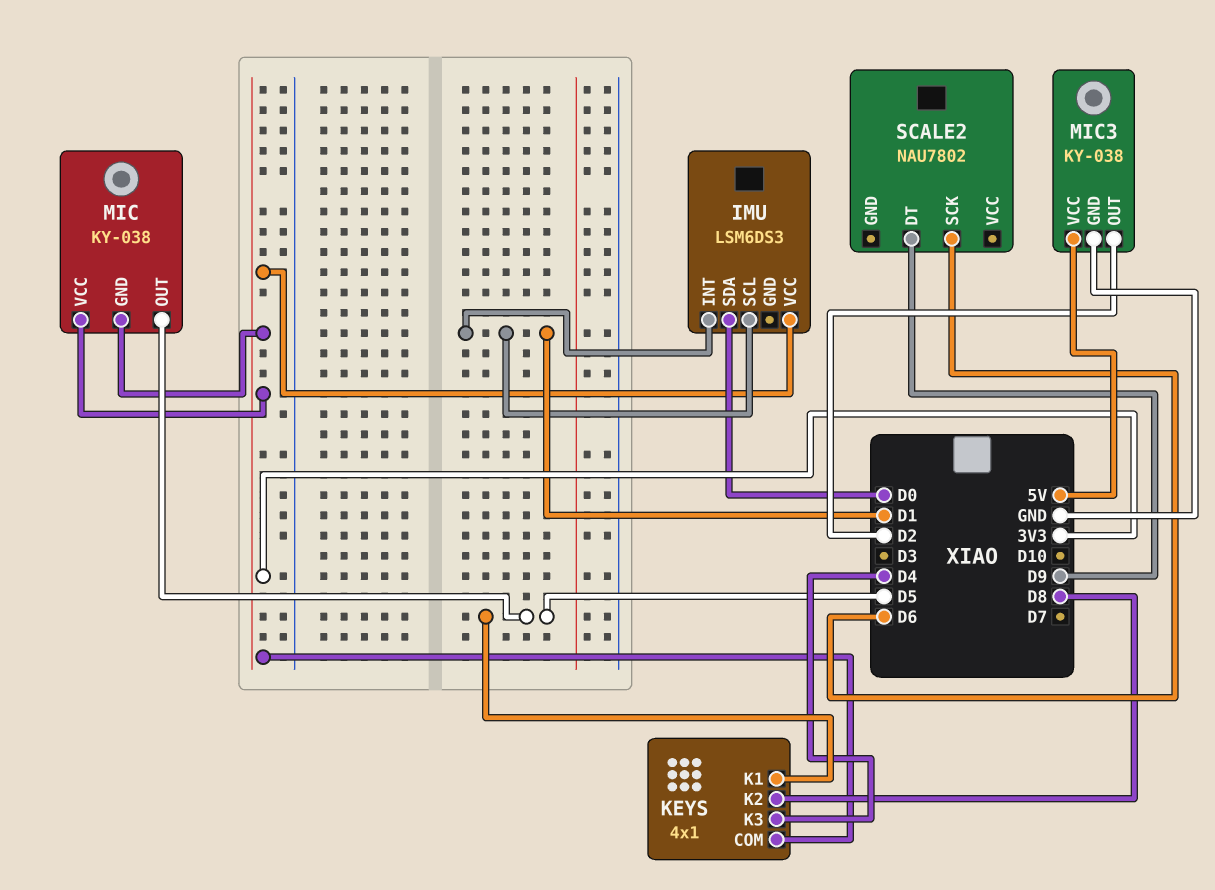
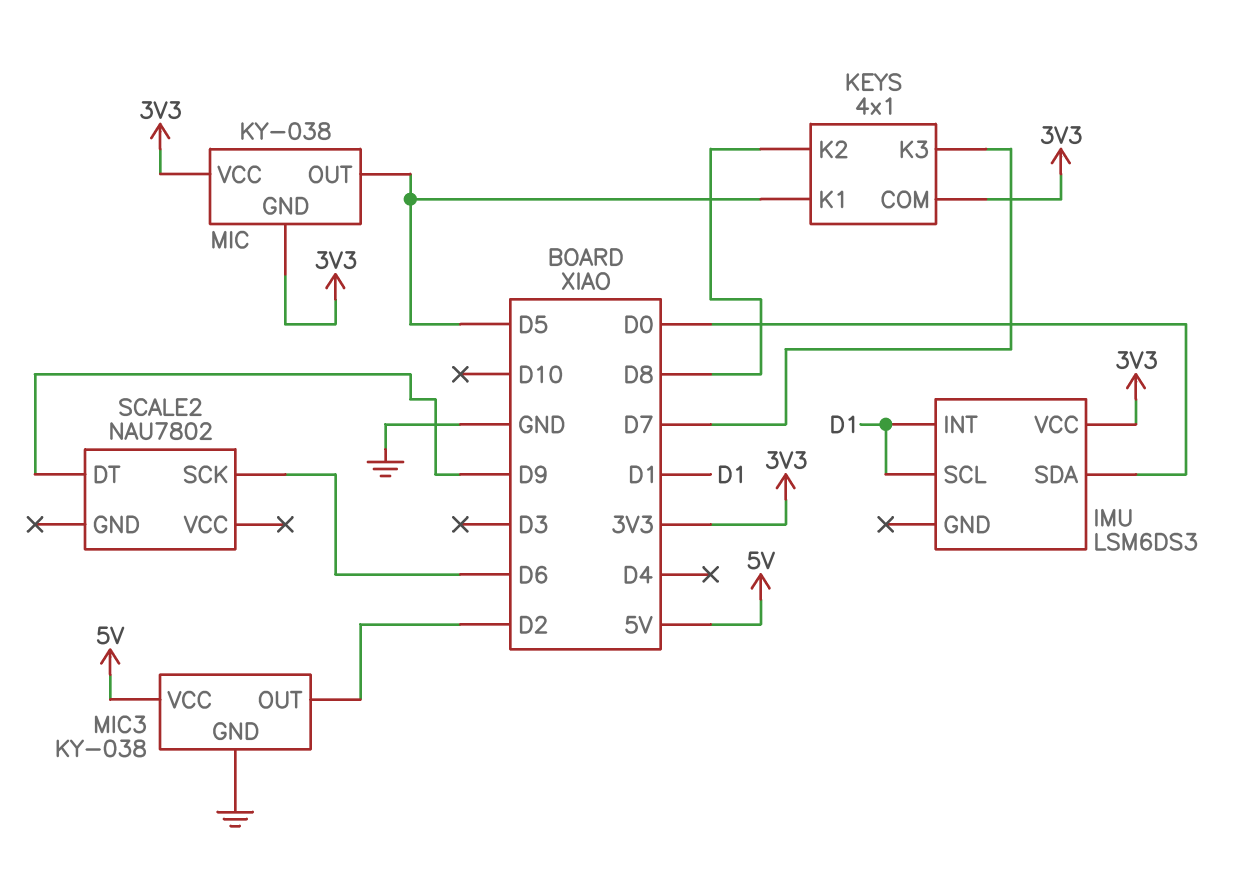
KEYS pin K3: D4 -> D7

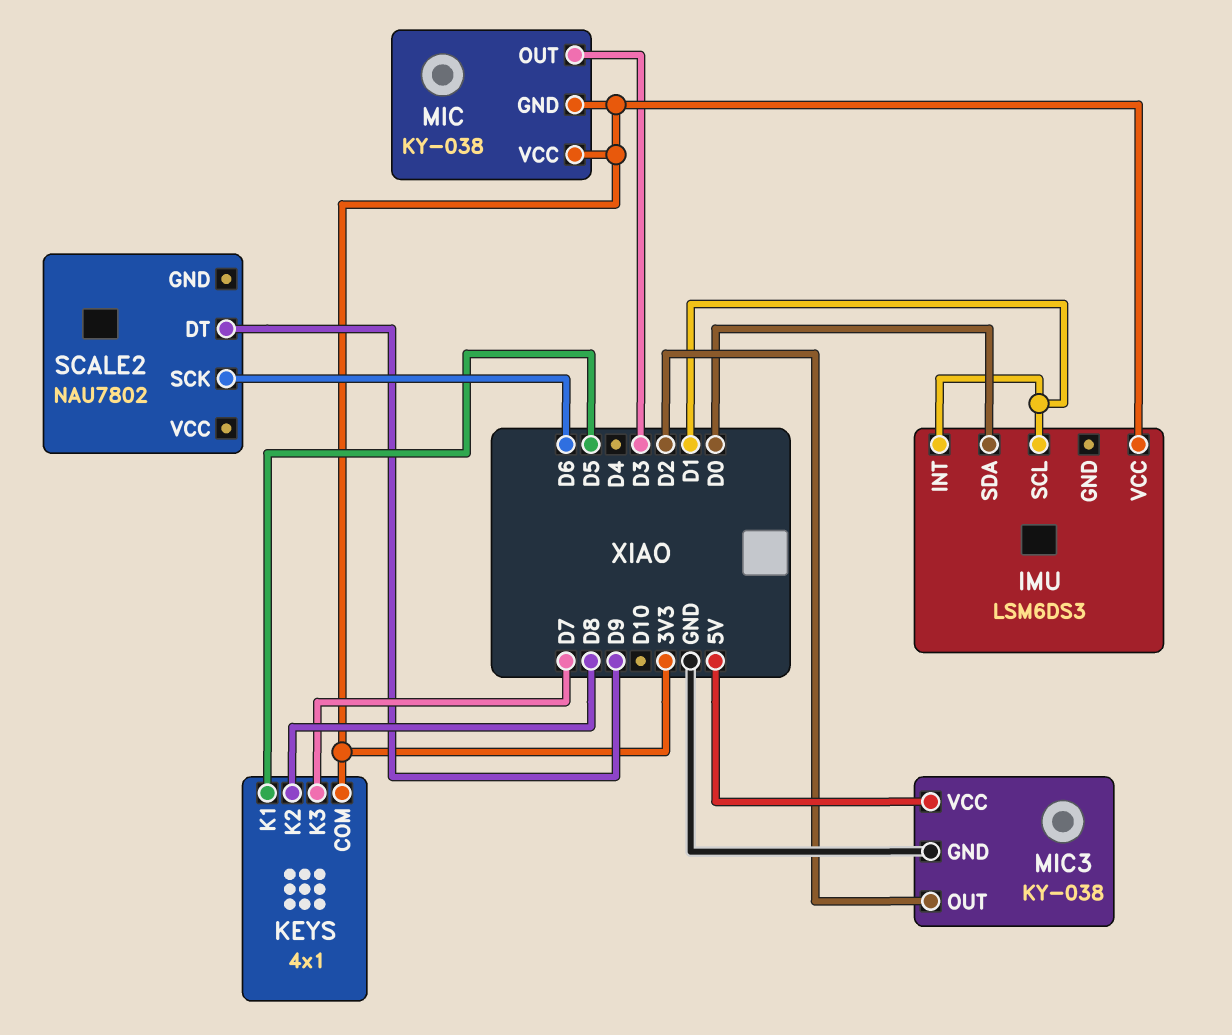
MIC pin OUT: D5 -> D3

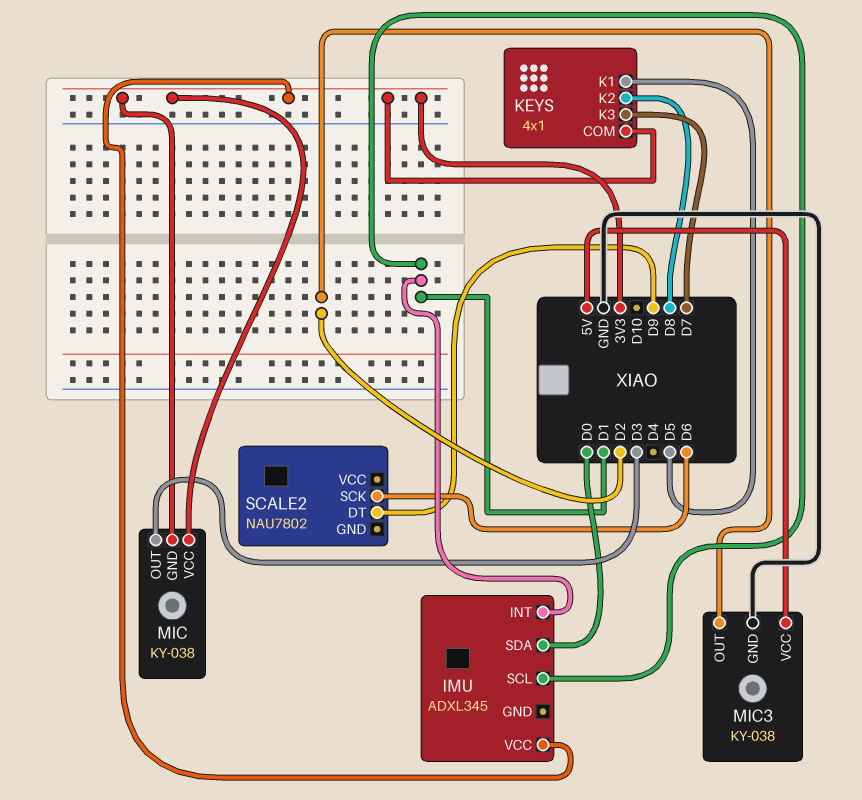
IMU: LSM6DS3 -> ADXL345

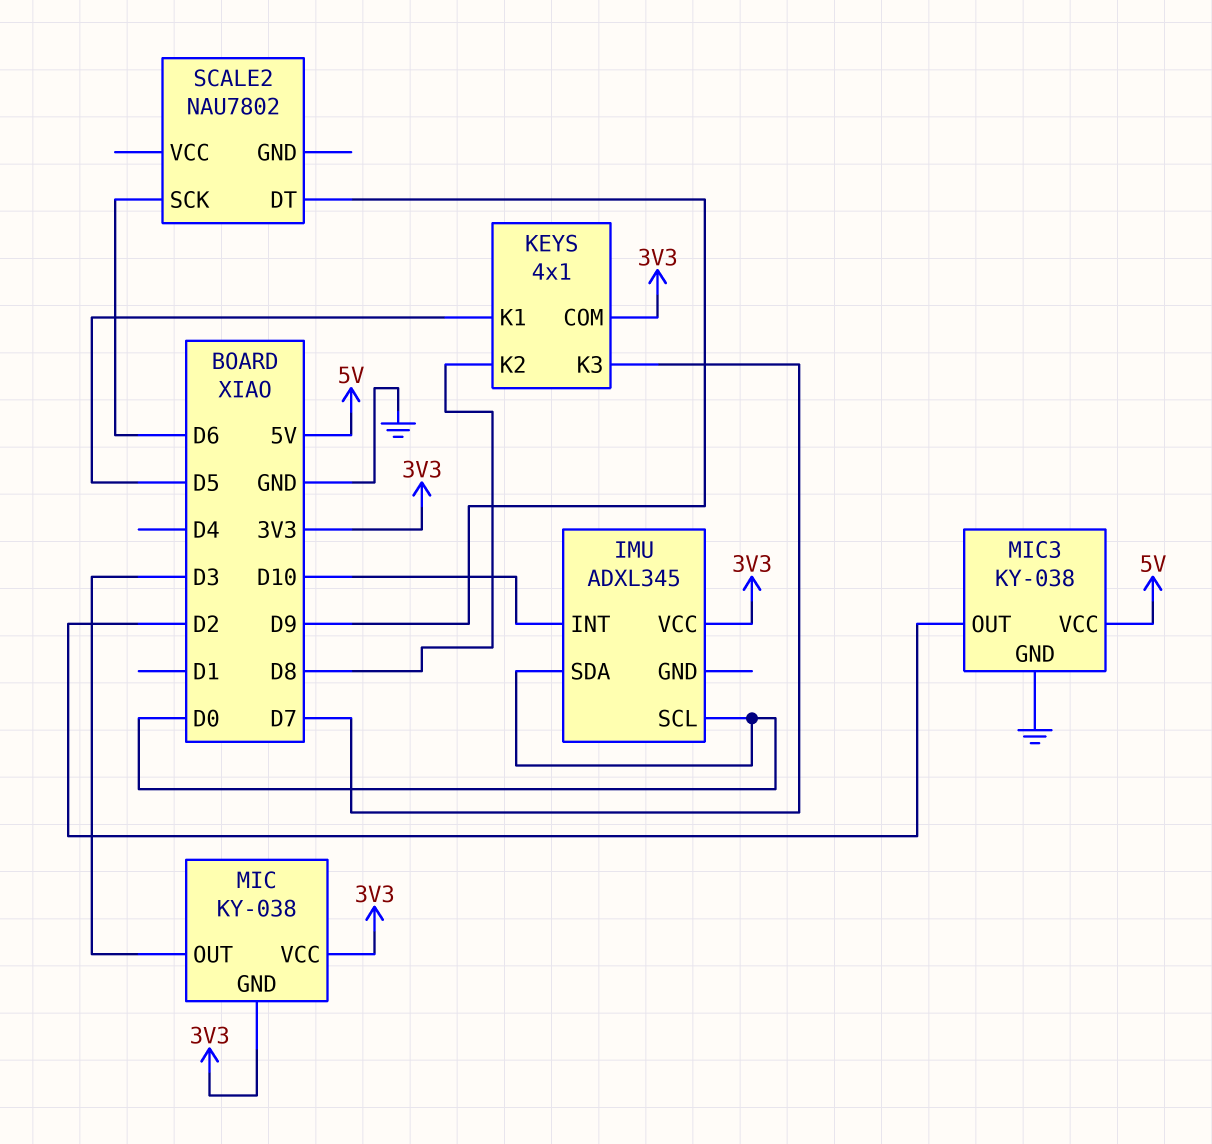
IMU pin INT: D1 -> D10
IMU pin SCL: D1 -> D0

